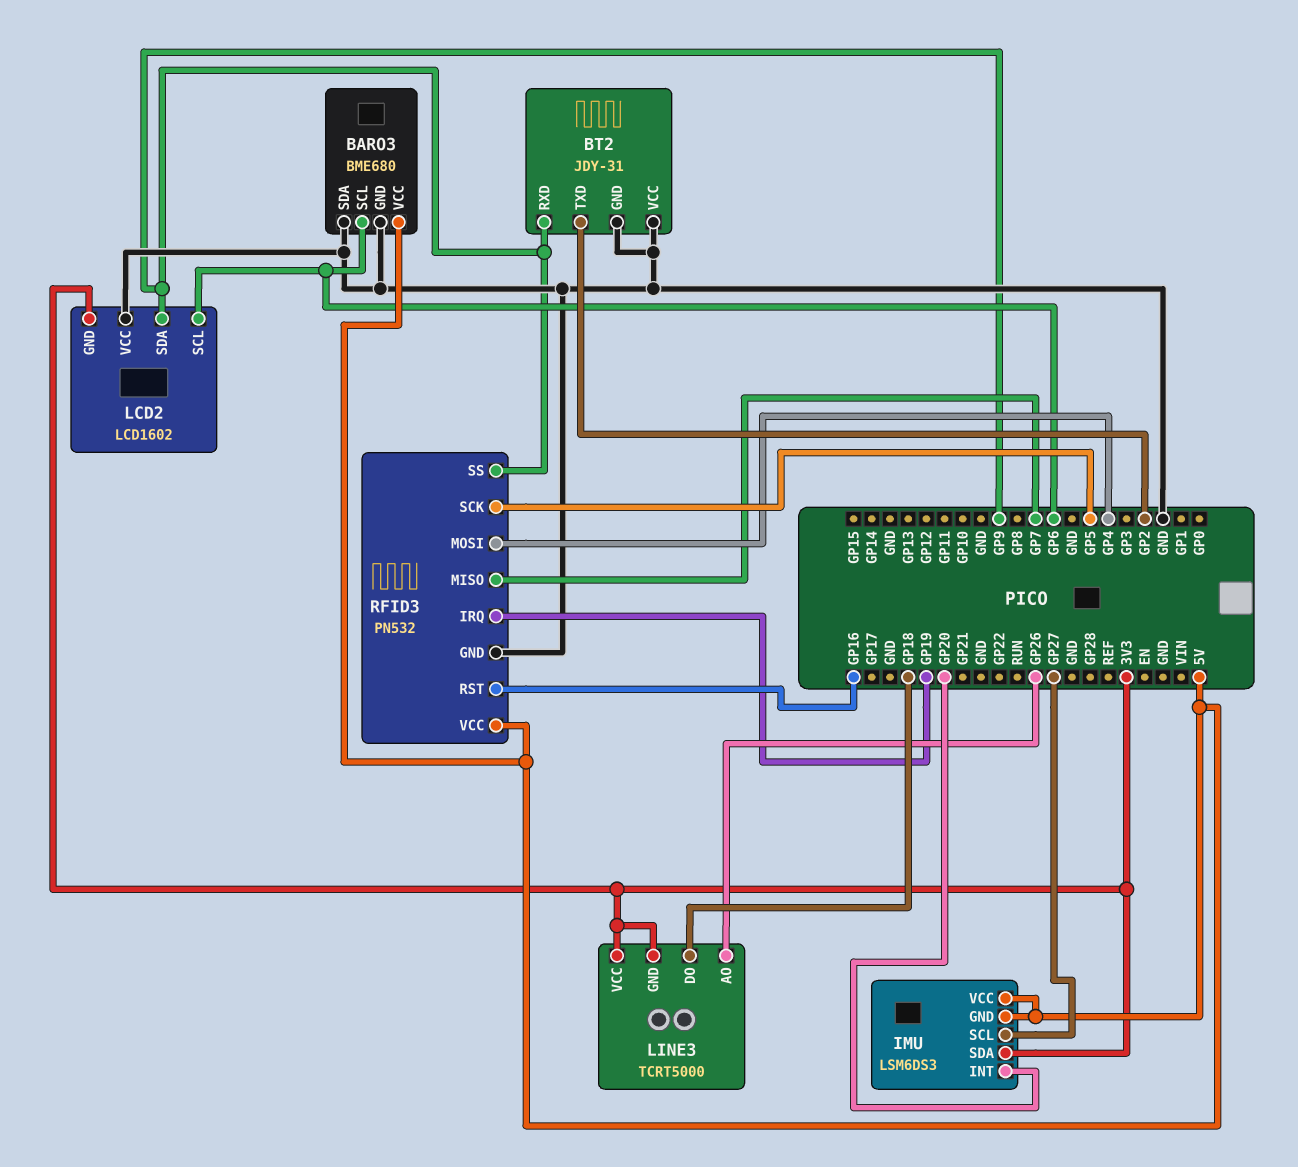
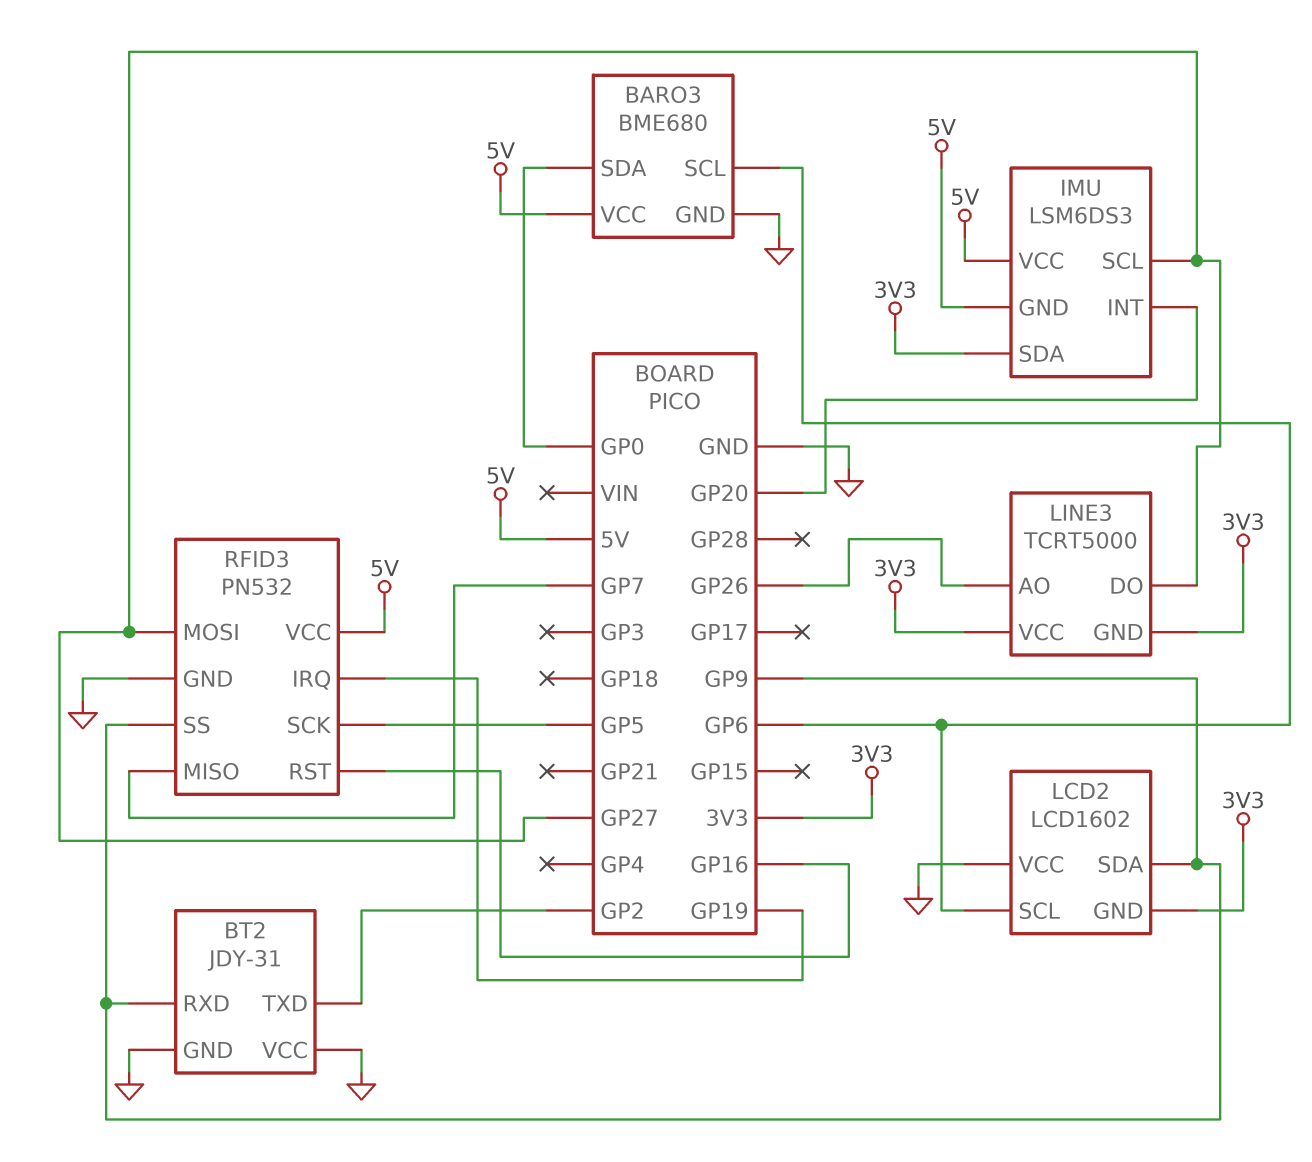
BARO3 pin SDA: GND -> GP0
LINE3 pin DO: GP18 -> GP27
RFID3 pin MOSI: GP4 -> GP27

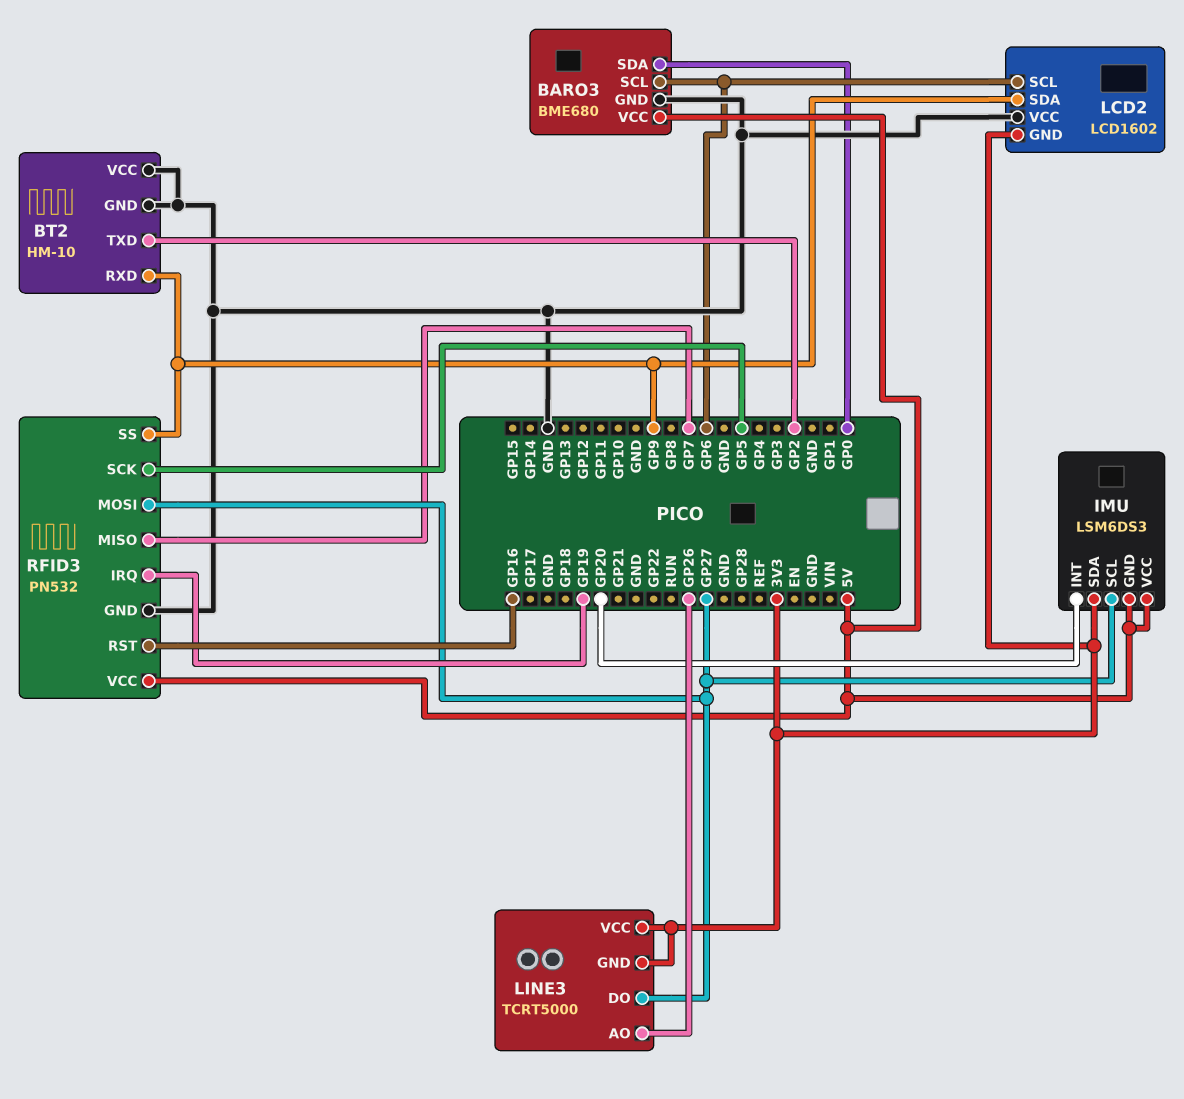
BT2: JDY-31 -> HM-10

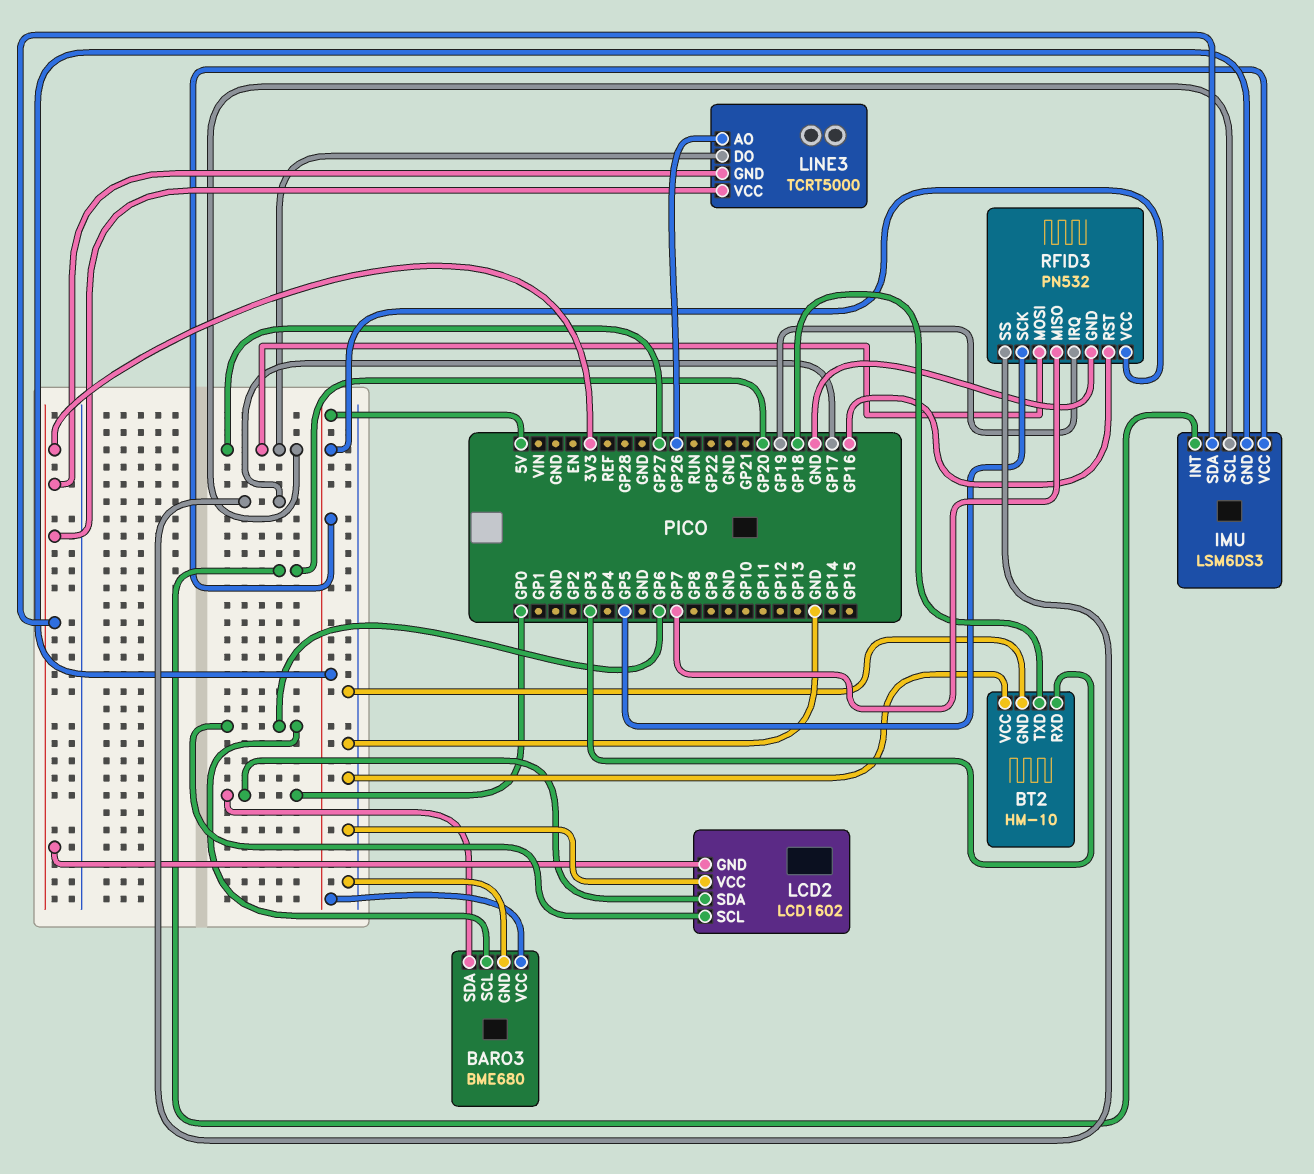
BT2 pin RXD: GP9 -> GP3
BT2 pin TXD: GP2 -> GP18
LCD2 pin SDA: GP9 -> GP0
RFID3 pin SS: GP9 -> GP17

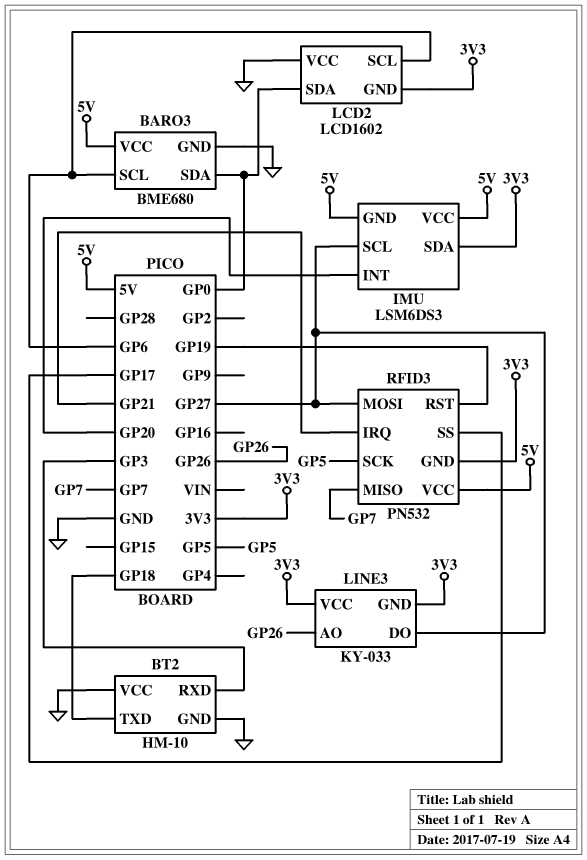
LINE3: TCRT5000 -> KY-033
RFID3 pin GND: GND -> 3V3
RFID3 pin IRQ: GP19 -> GP21
RFID3 pin RST: GP16 -> GP19

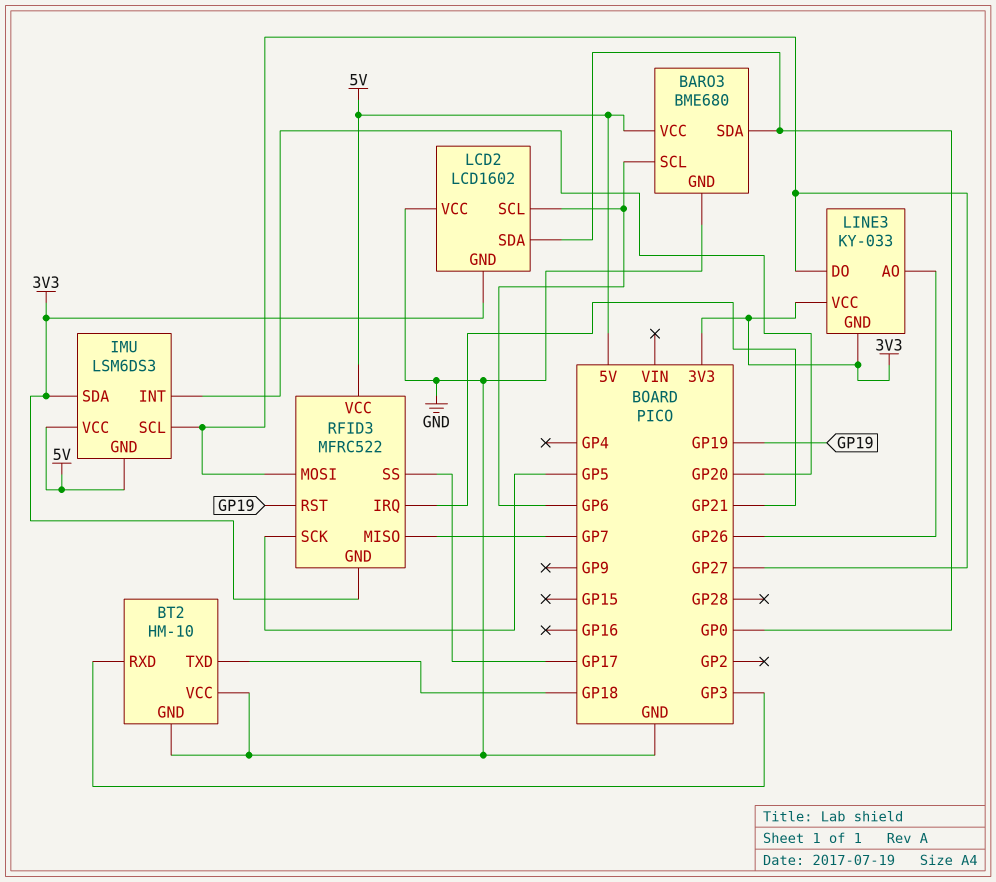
RFID3: PN532 -> MFRC522

